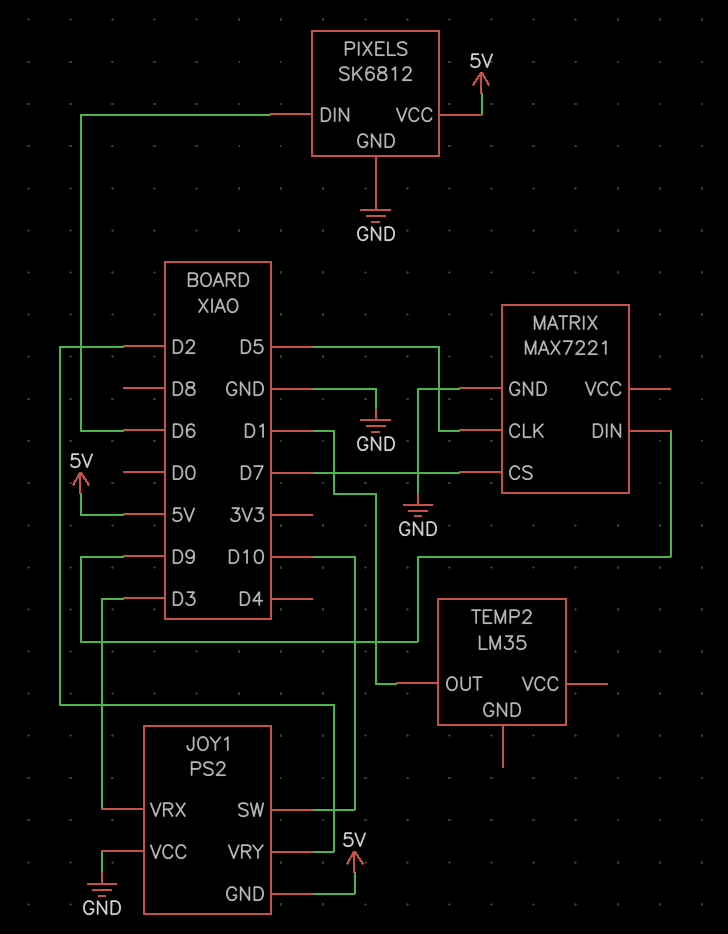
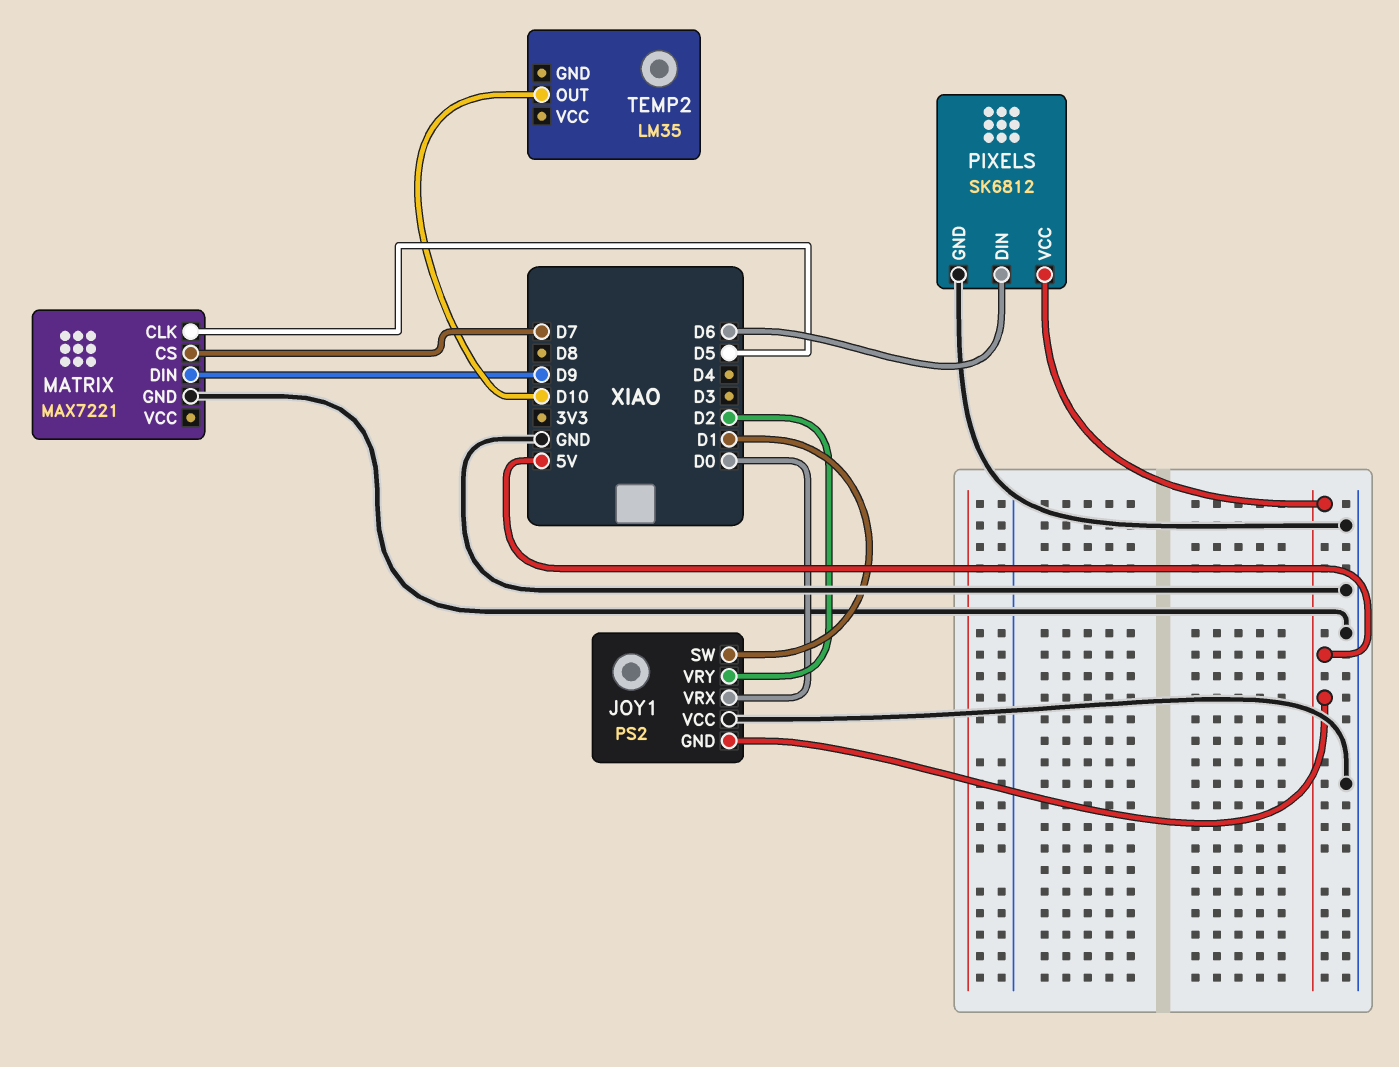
JOY1 pin SW: D10 -> D1
JOY1 pin VRX: D3 -> D0
TEMP2 pin OUT: D1 -> D10

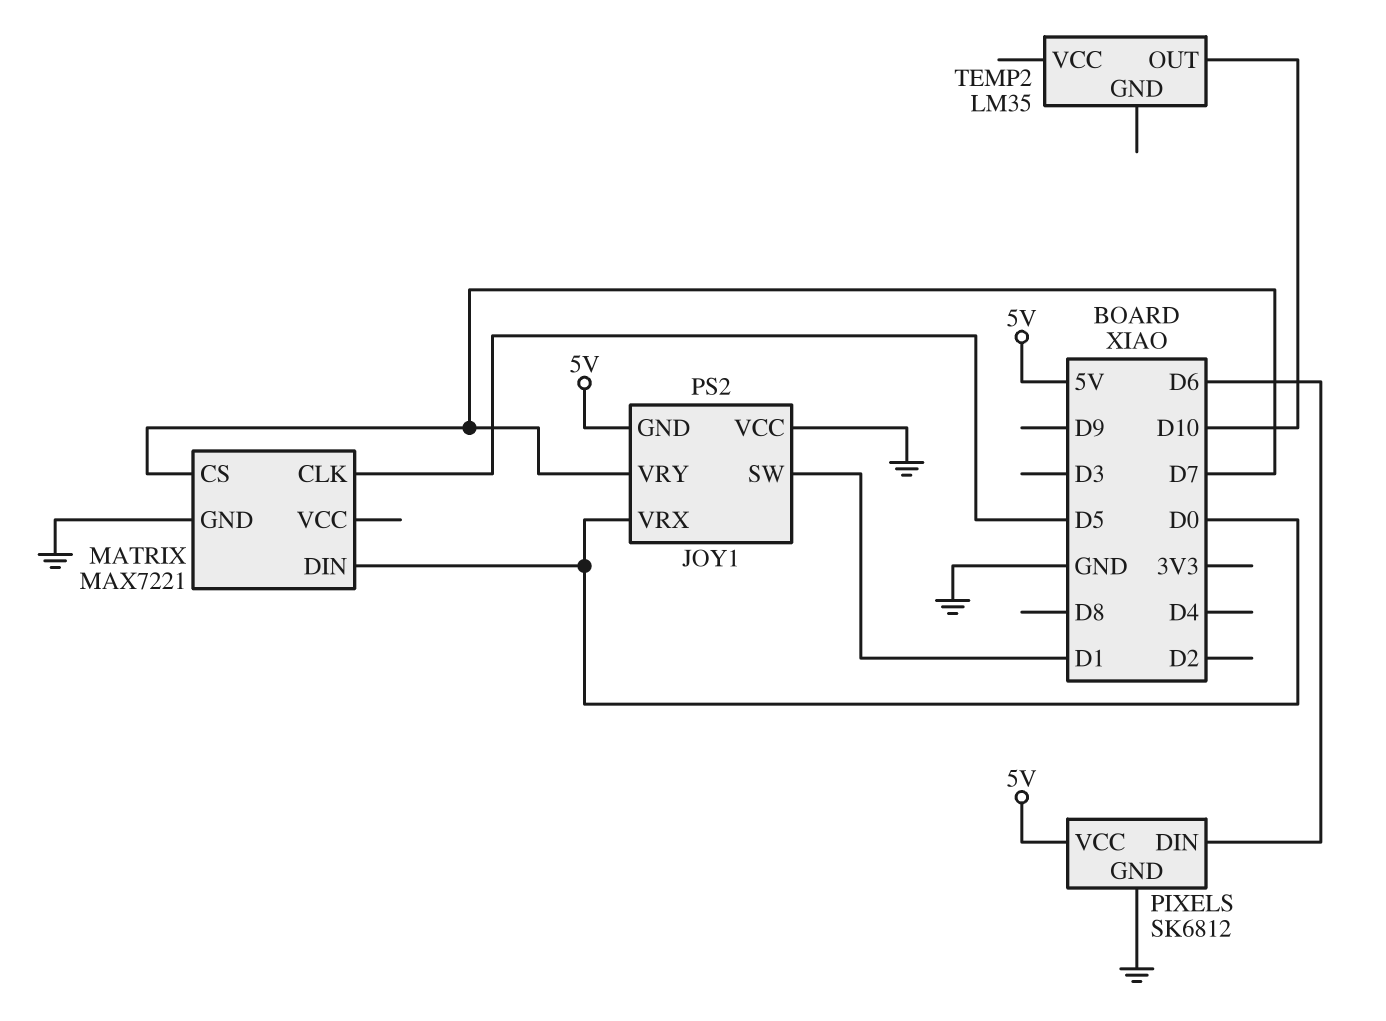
JOY1 pin VRY: D2 -> D7
MATRIX pin DIN: D9 -> D0

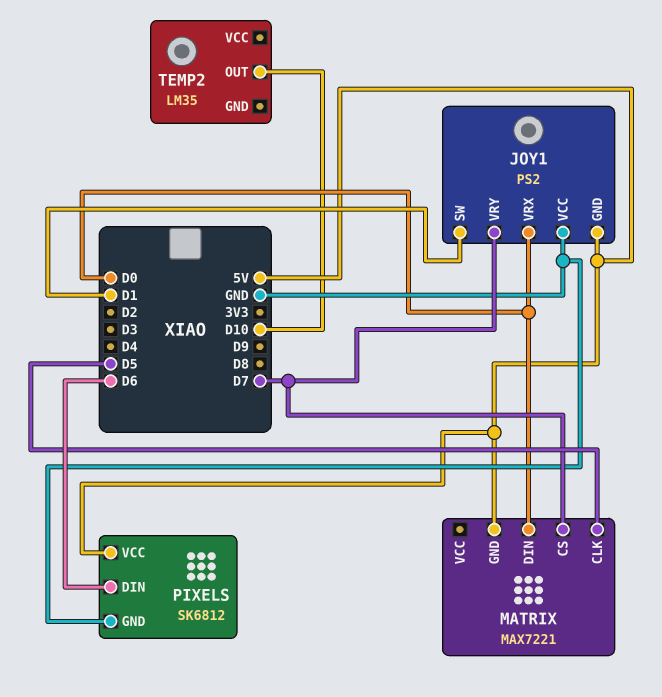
MATRIX pin GND: GND -> 5V

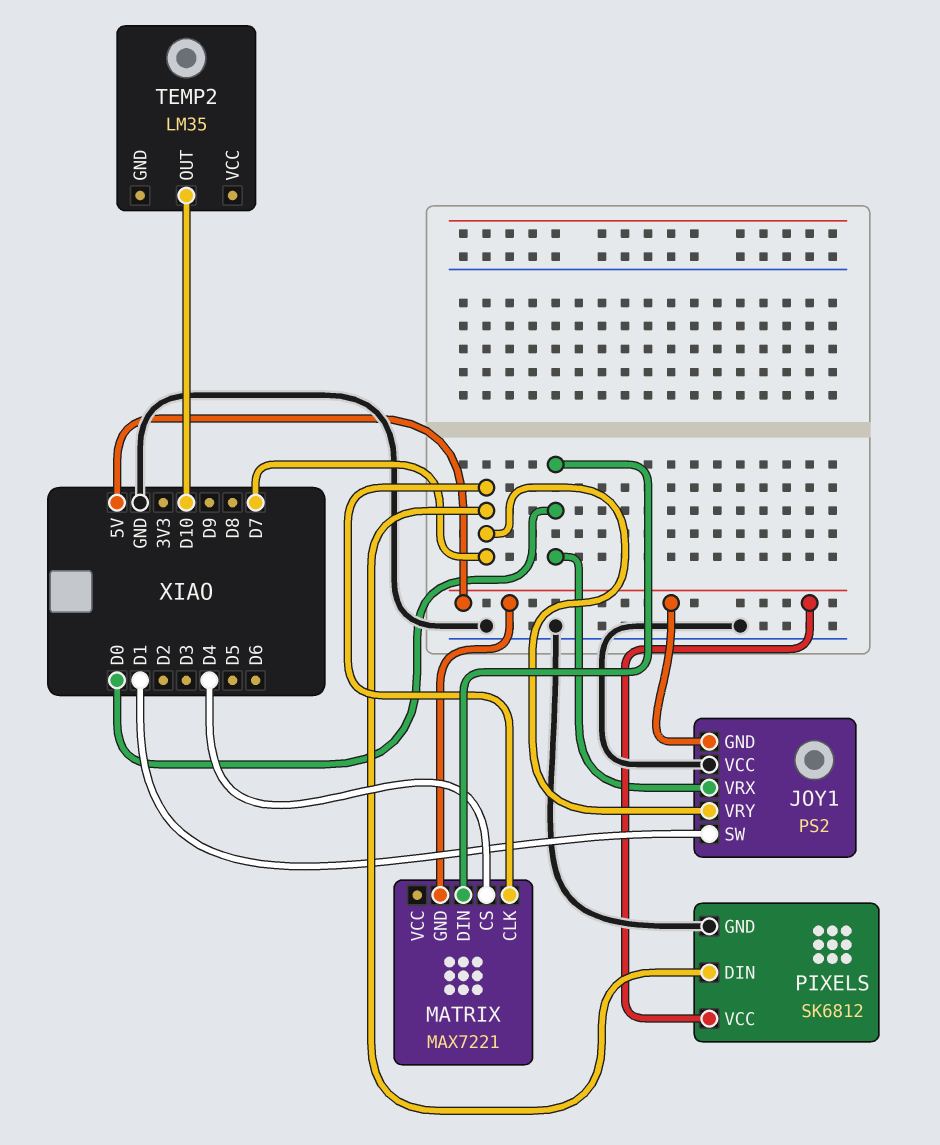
MATRIX pin CLK: D5 -> D7
MATRIX pin CS: D7 -> D4
PIXELS pin DIN: D6 -> D7

